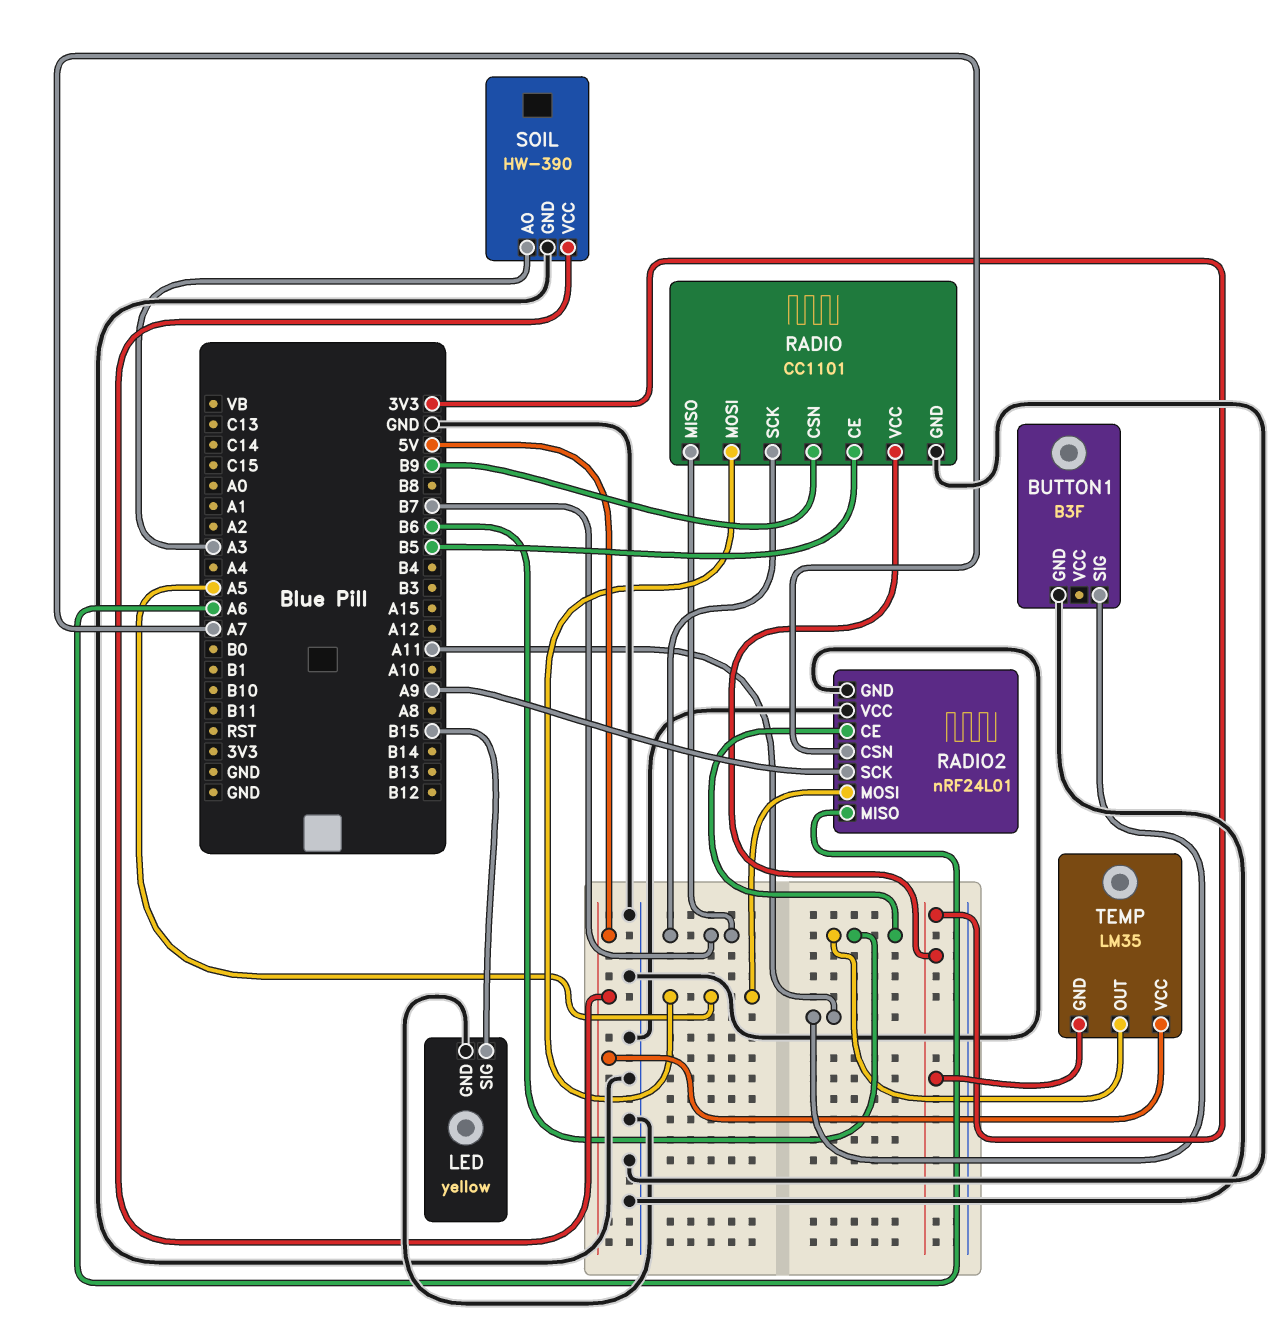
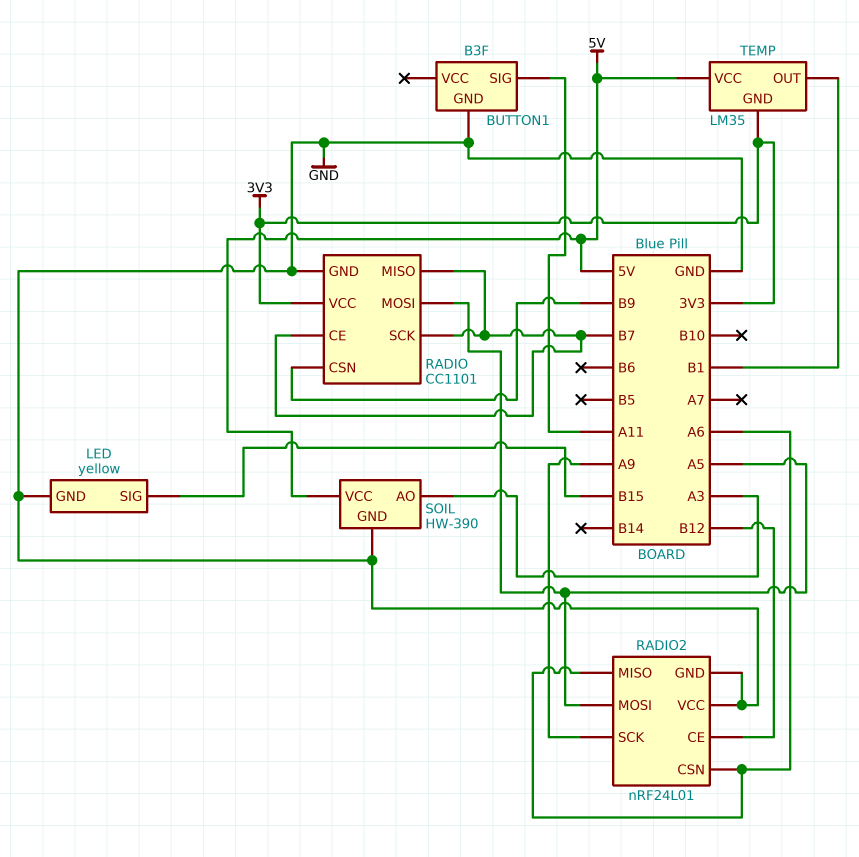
RADIO pin CE: B5 -> B7
RADIO2 pin CE: B6 -> B12
RADIO2 pin CSN: A7 -> A6
TEMP pin OUT: B6 -> B1

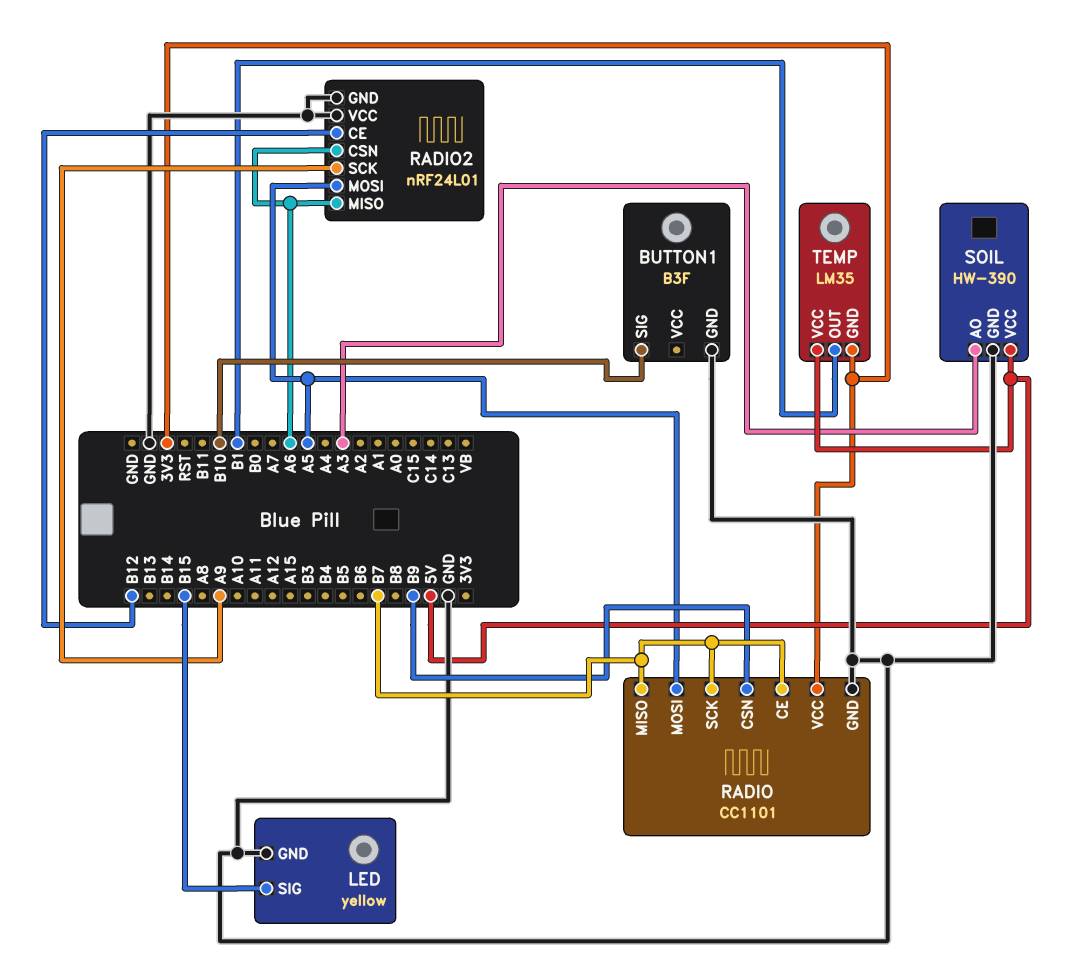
BUTTON1 pin SIG: A11 -> B10

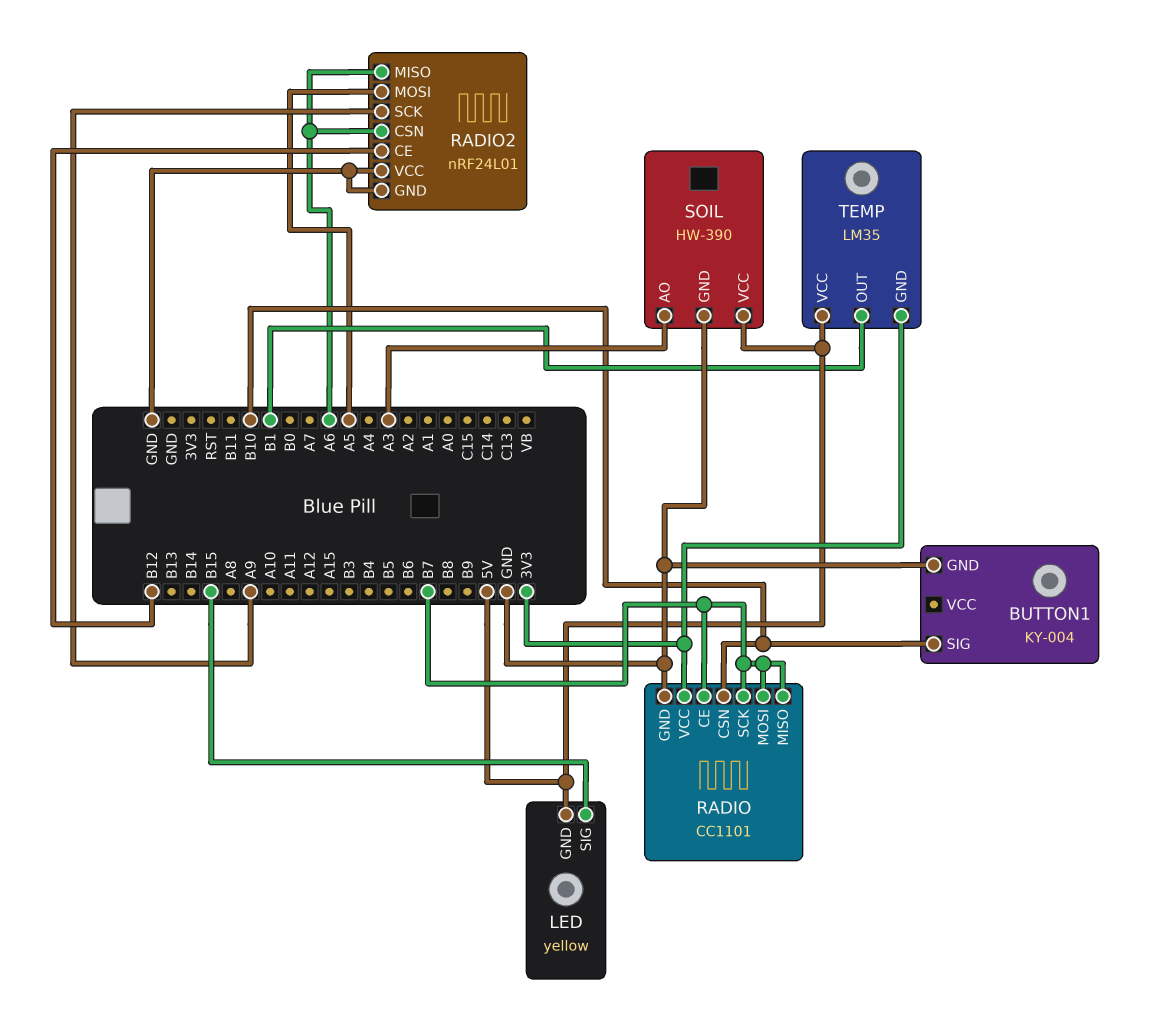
BUTTON1: B3F -> KY-004
LED pin GND: GND -> 5V
RADIO pin CSN: B9 -> B10
RADIO pin MOSI: A5 -> B7

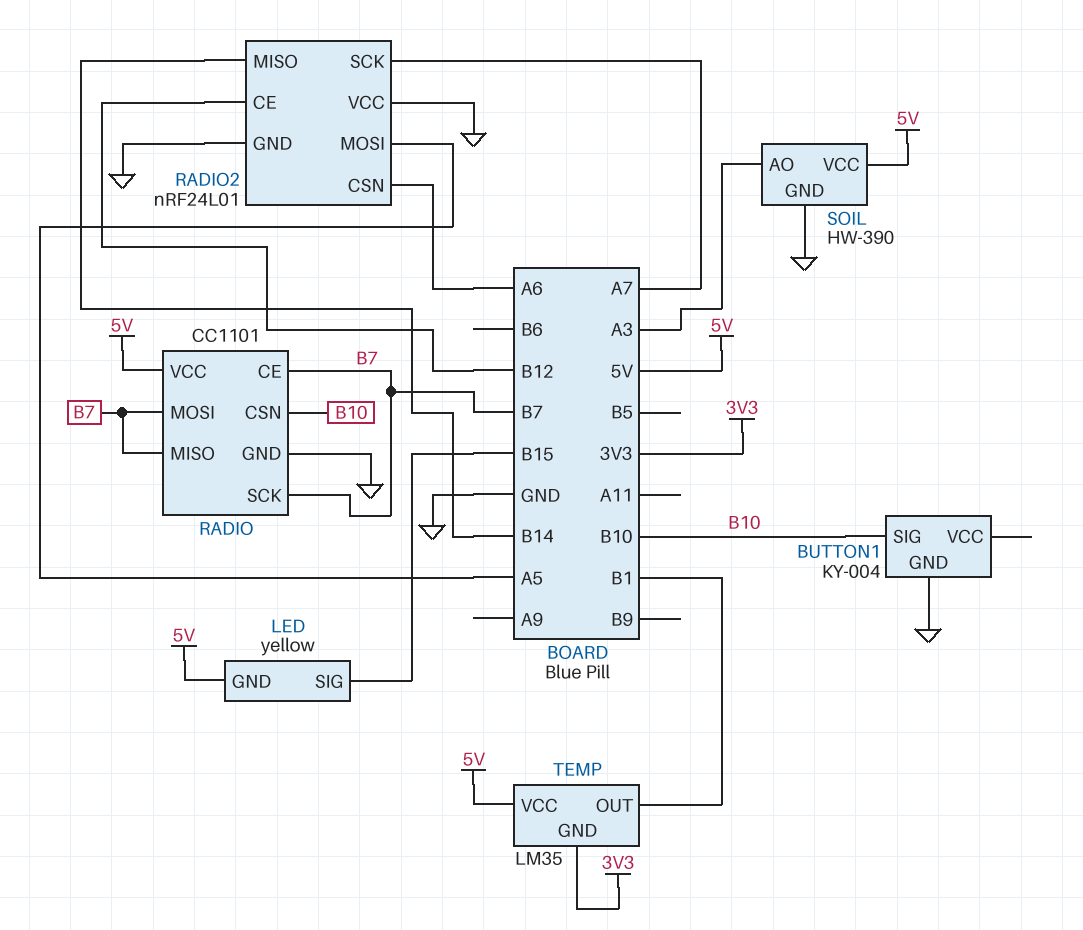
RADIO pin VCC: 3V3 -> 5V
RADIO2 pin MISO: A6 -> B14
RADIO2 pin SCK: A9 -> A7

